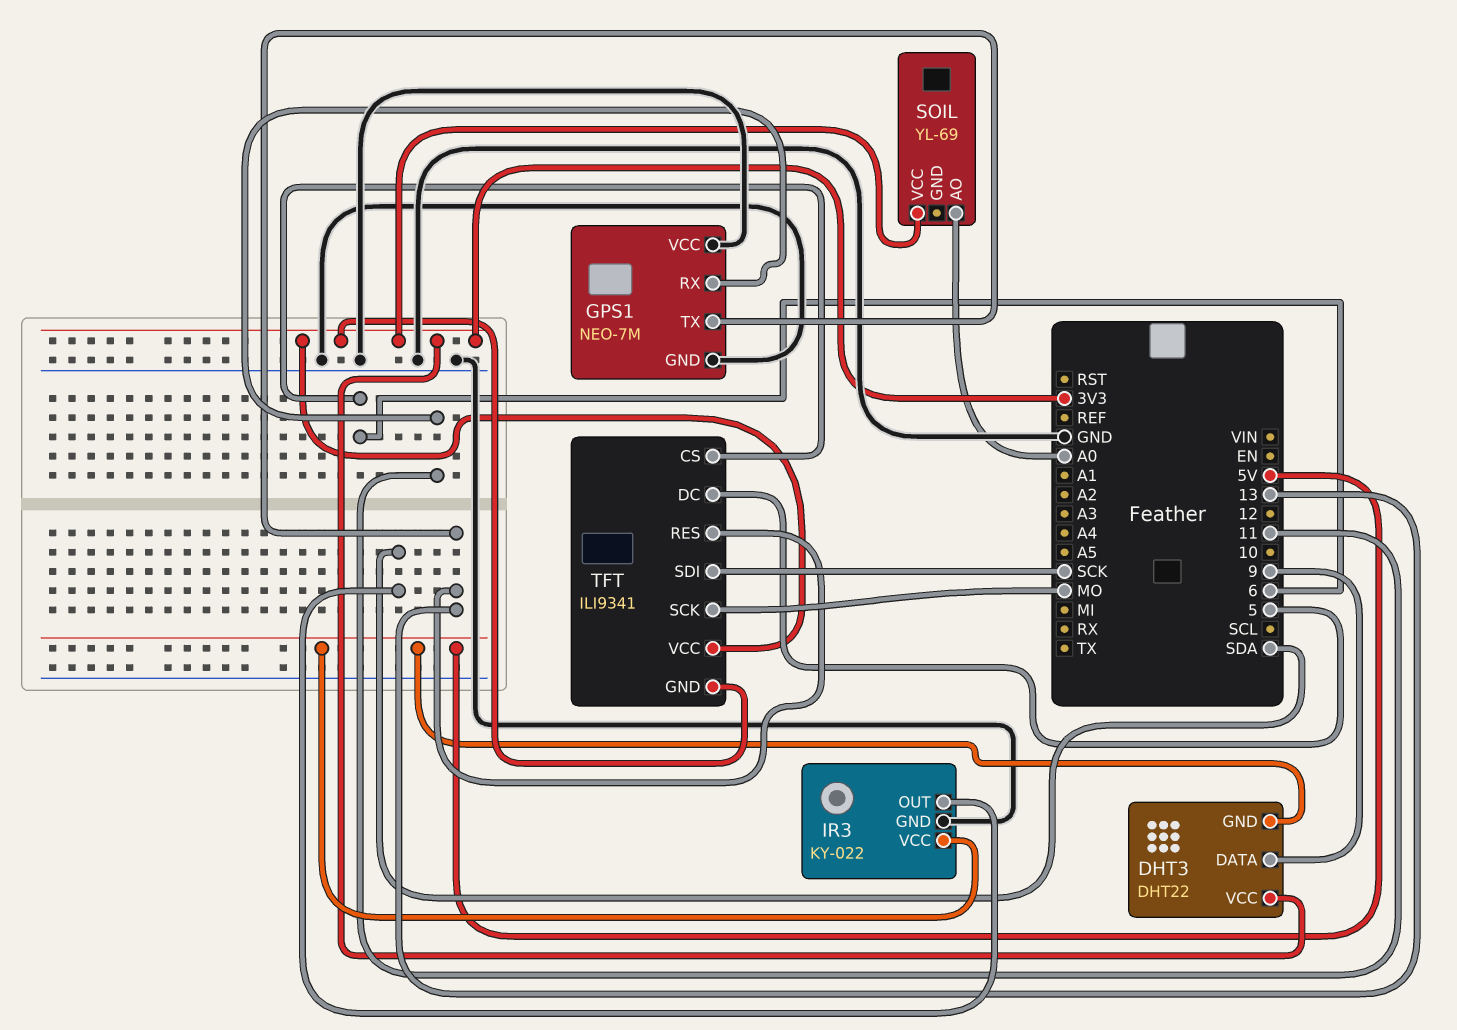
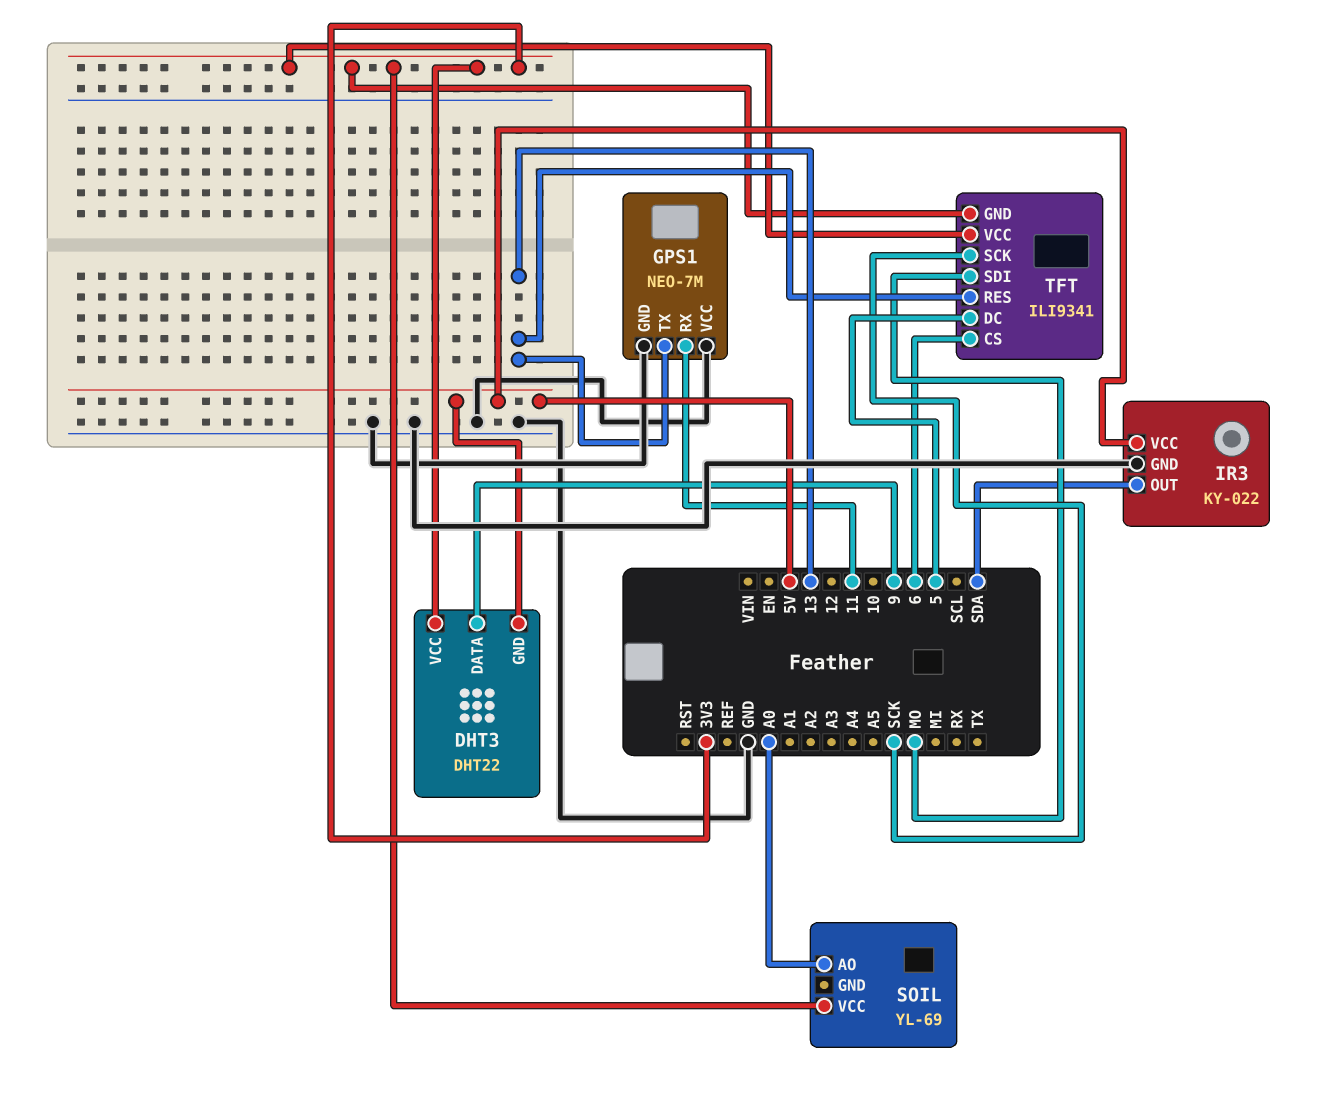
TFT pin SCK: MO -> SCK
TFT pin SDI: SCK -> MO

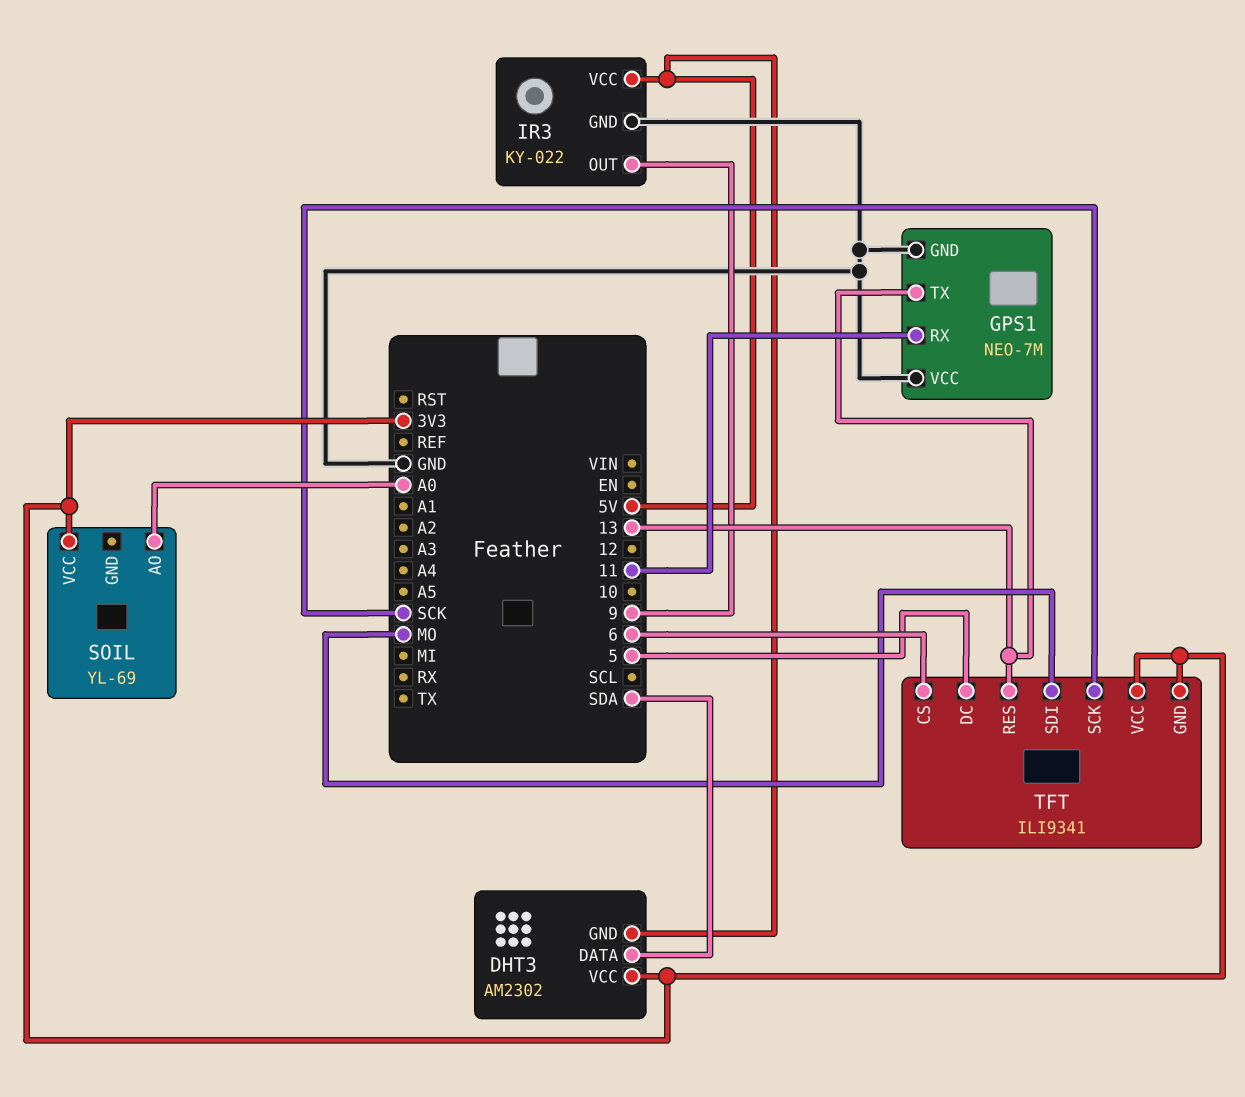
DHT3: DHT22 -> AM2302
DHT3 pin DATA: 9 -> SDA
IR3 pin OUT: SDA -> 9

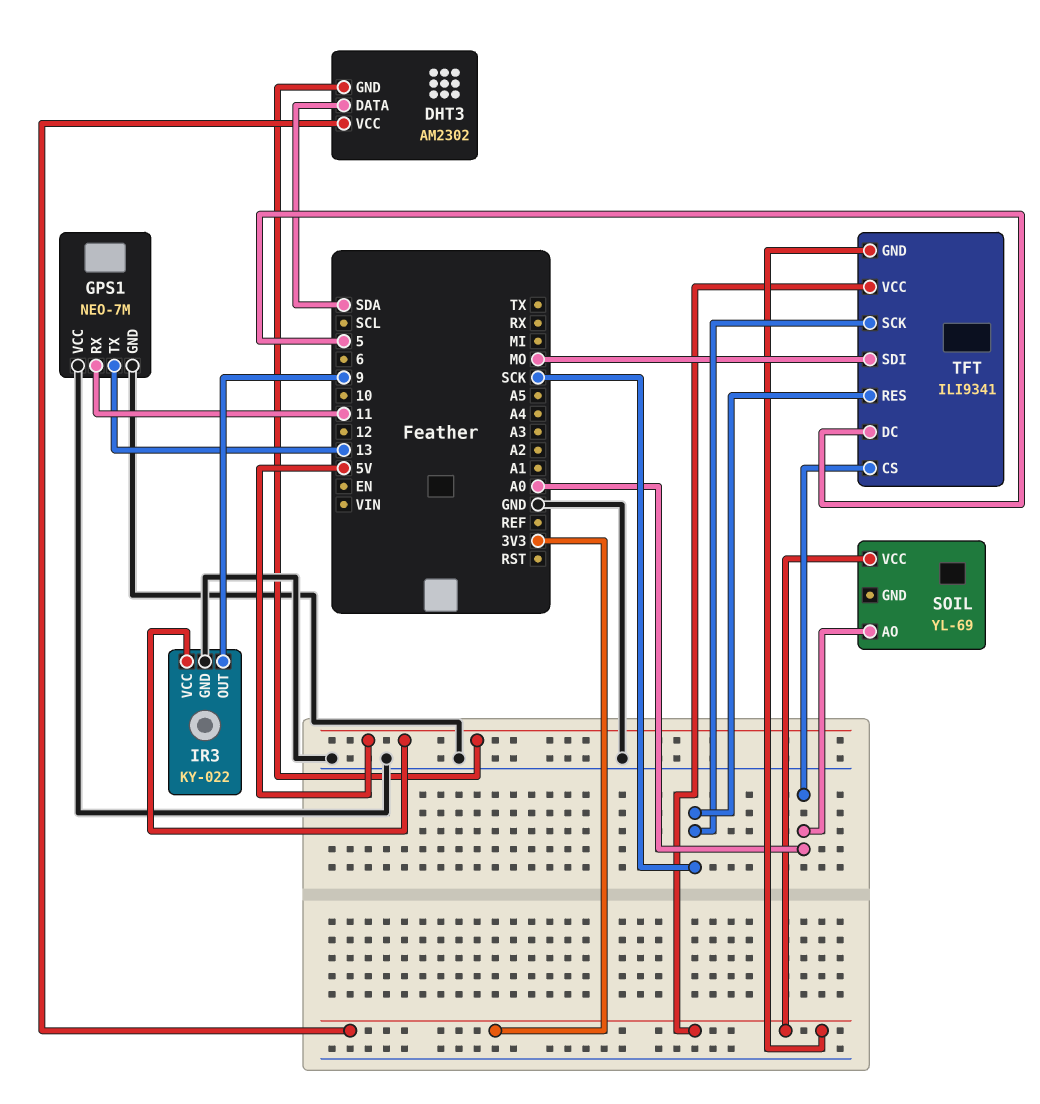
TFT pin CS: 6 -> A0
TFT pin RES: 13 -> SCK

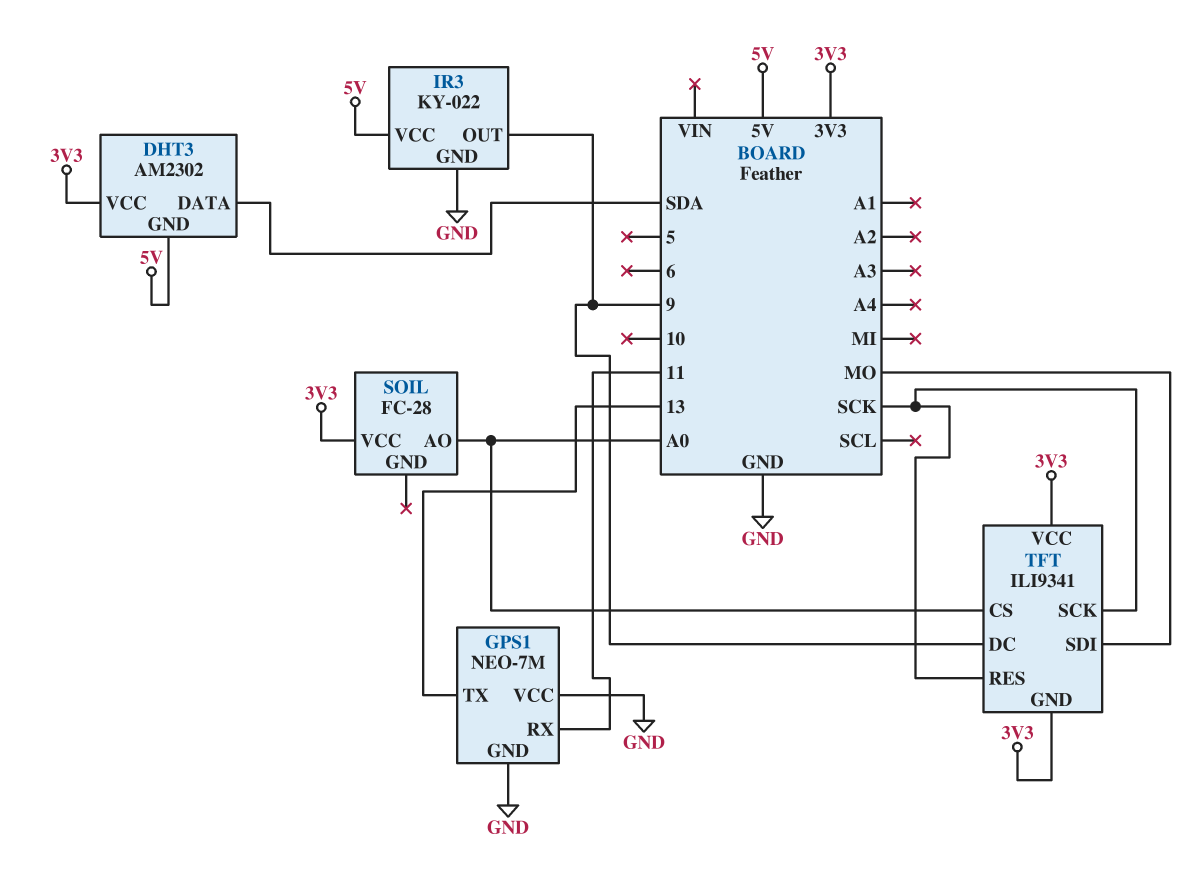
SOIL: YL-69 -> FC-28
TFT pin DC: 5 -> 9

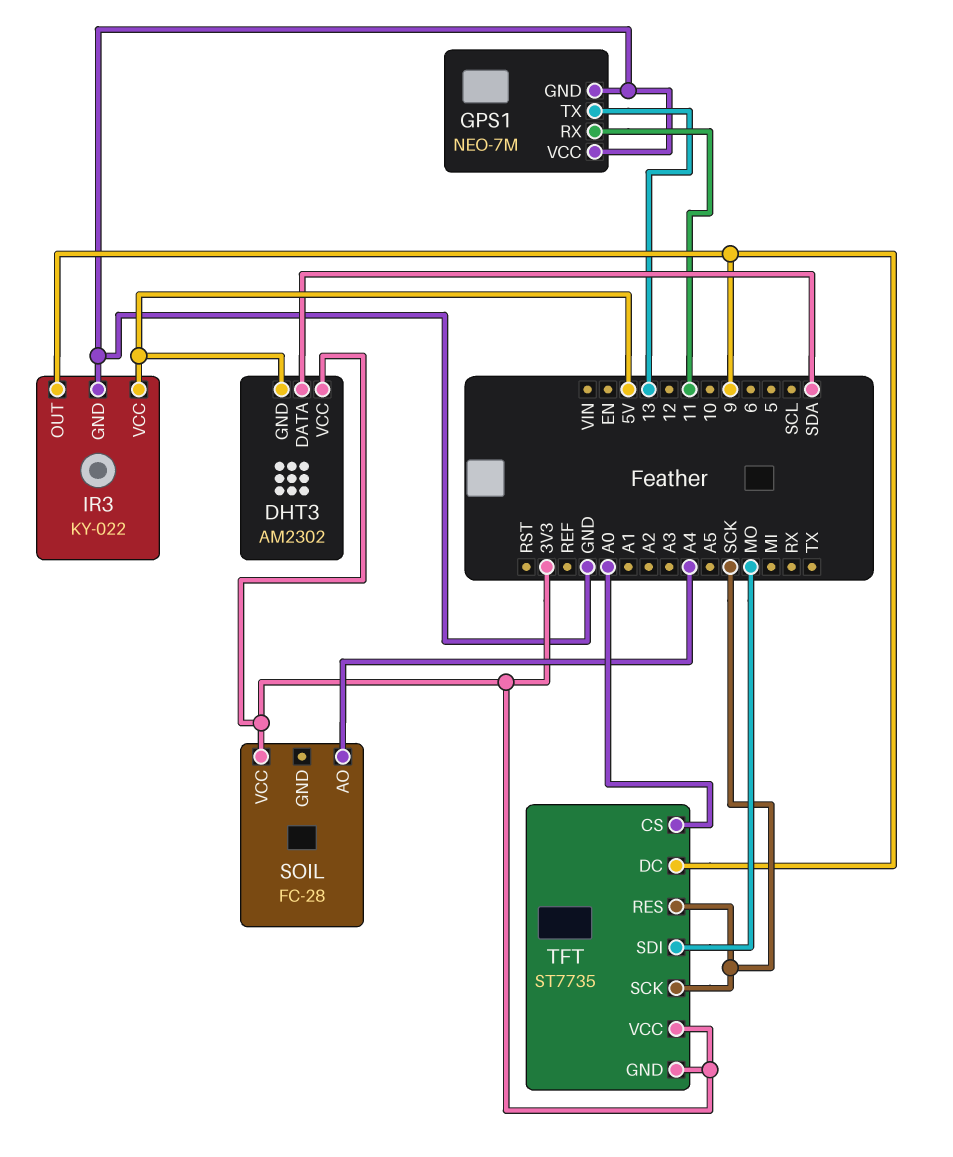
SOIL pin AO: A0 -> A4
TFT: ILI9341 -> ST7735

